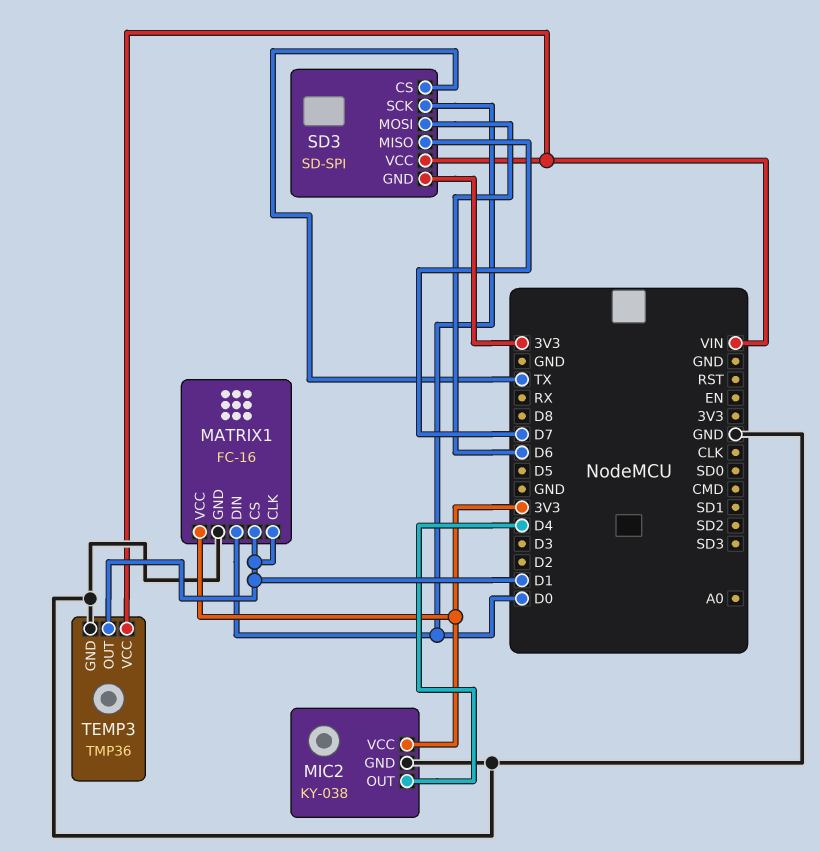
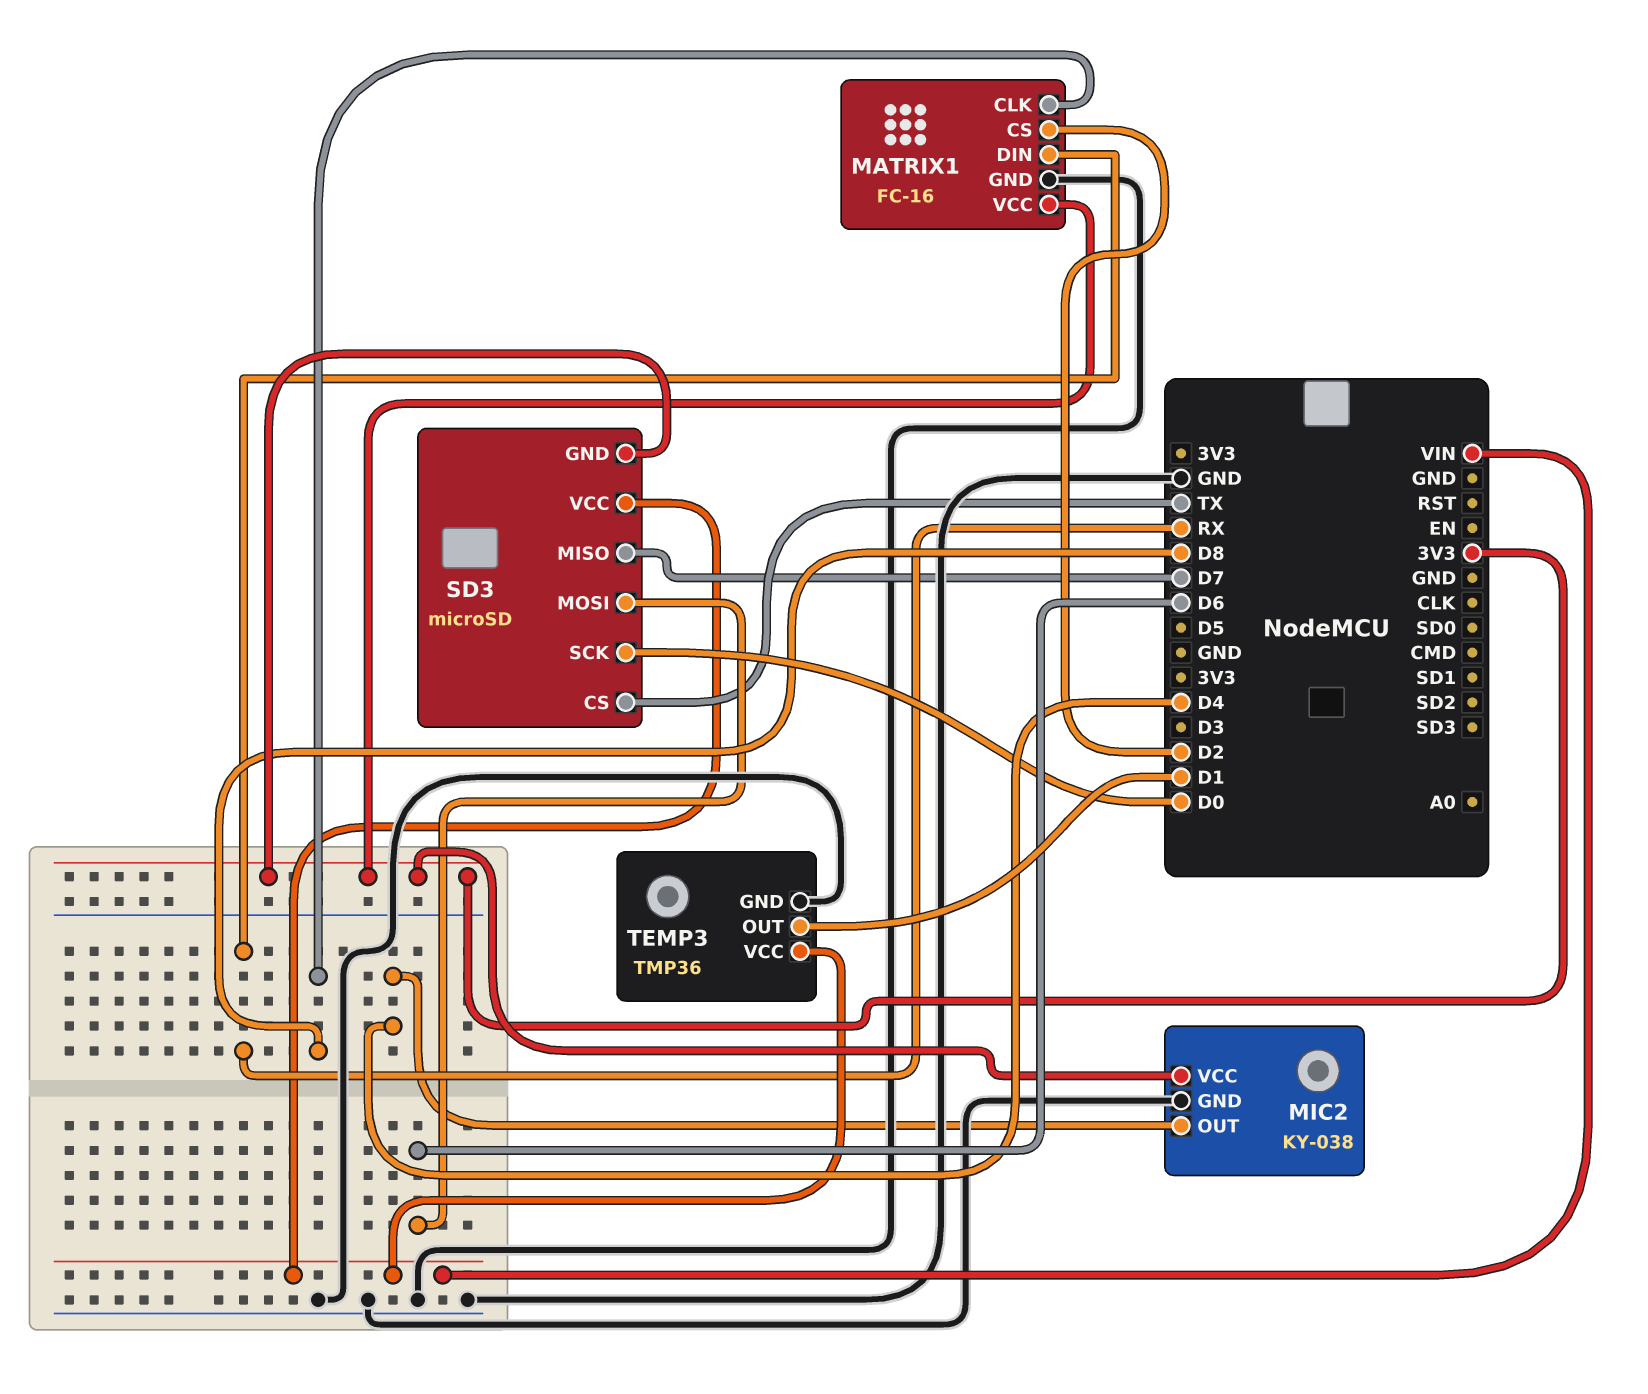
MATRIX1 pin CLK: D1 -> D8
MATRIX1 pin CS: D1 -> D2
MATRIX1 pin DIN: D0 -> RX
SD3: SD-SPI -> microSD

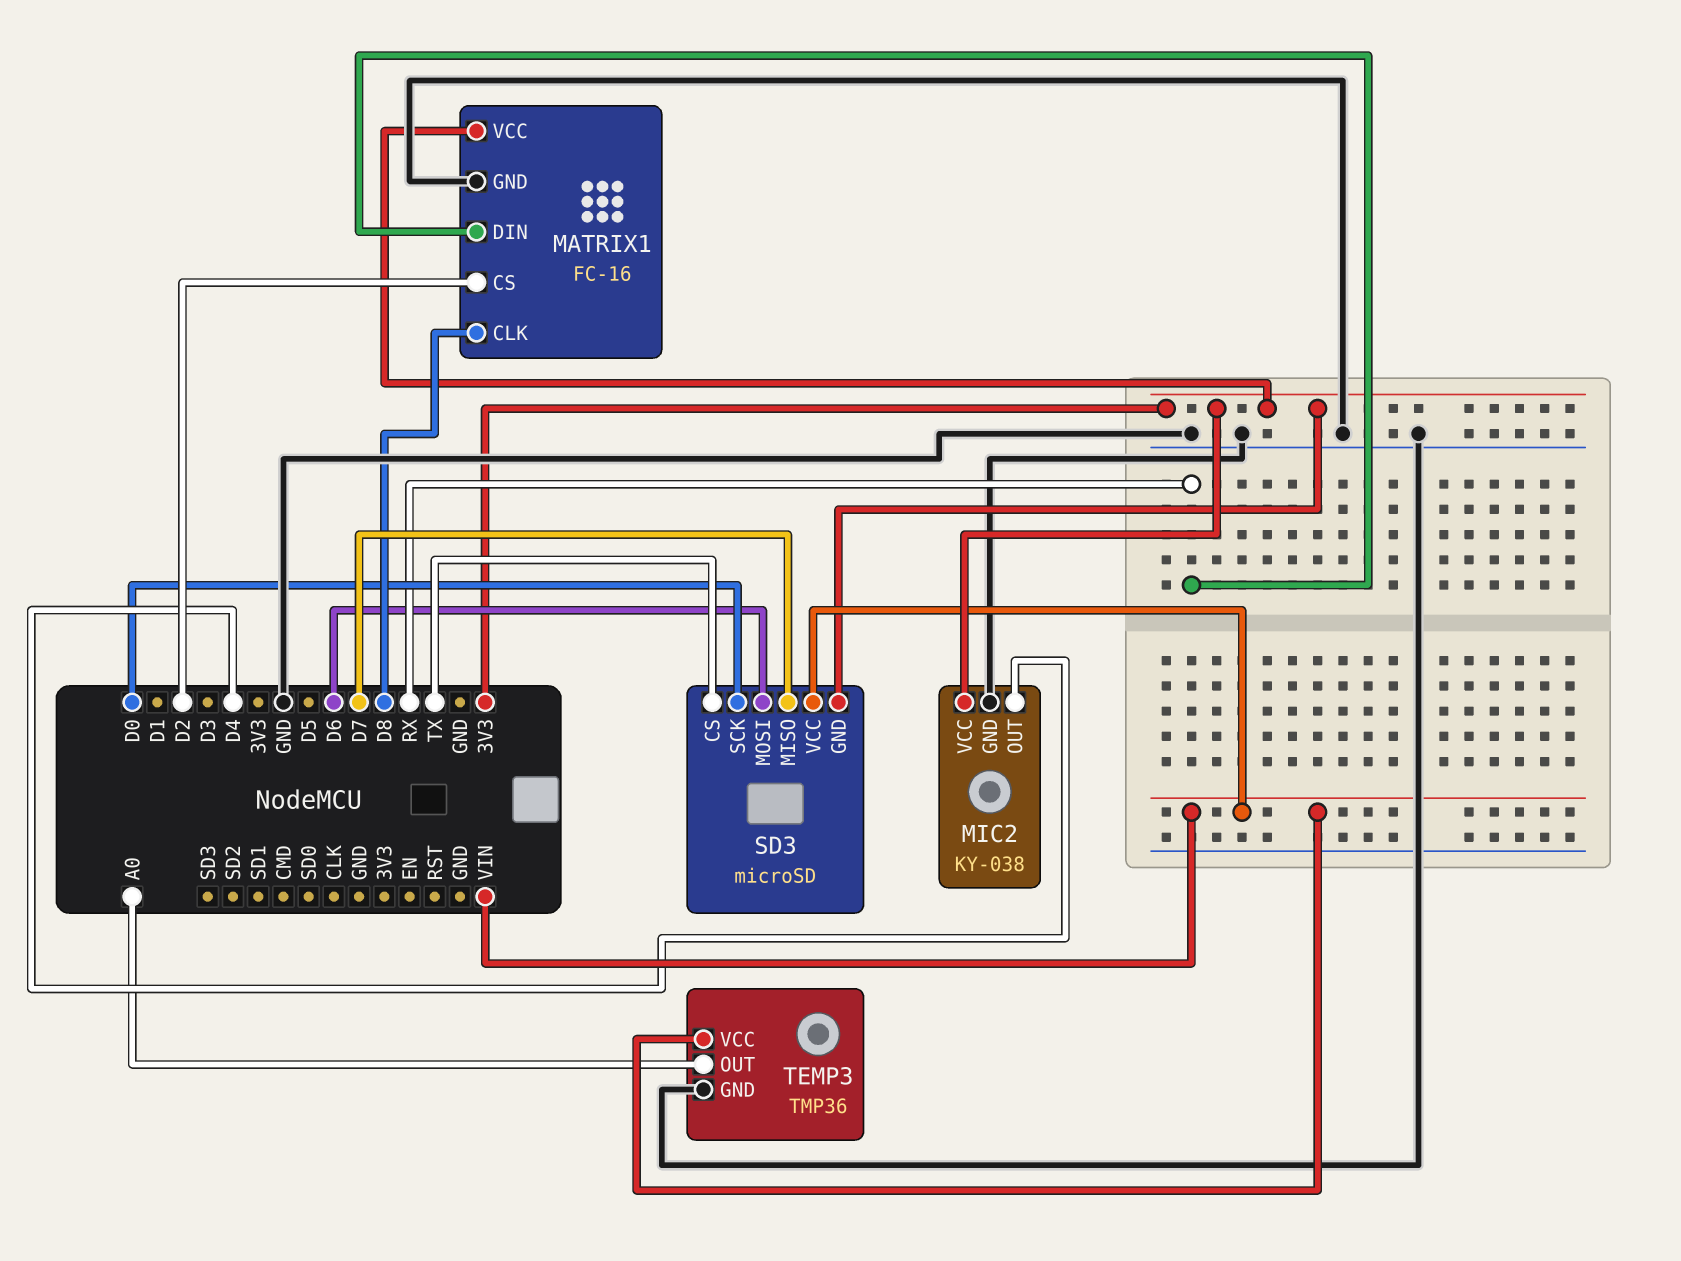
TEMP3 pin OUT: D1 -> A0

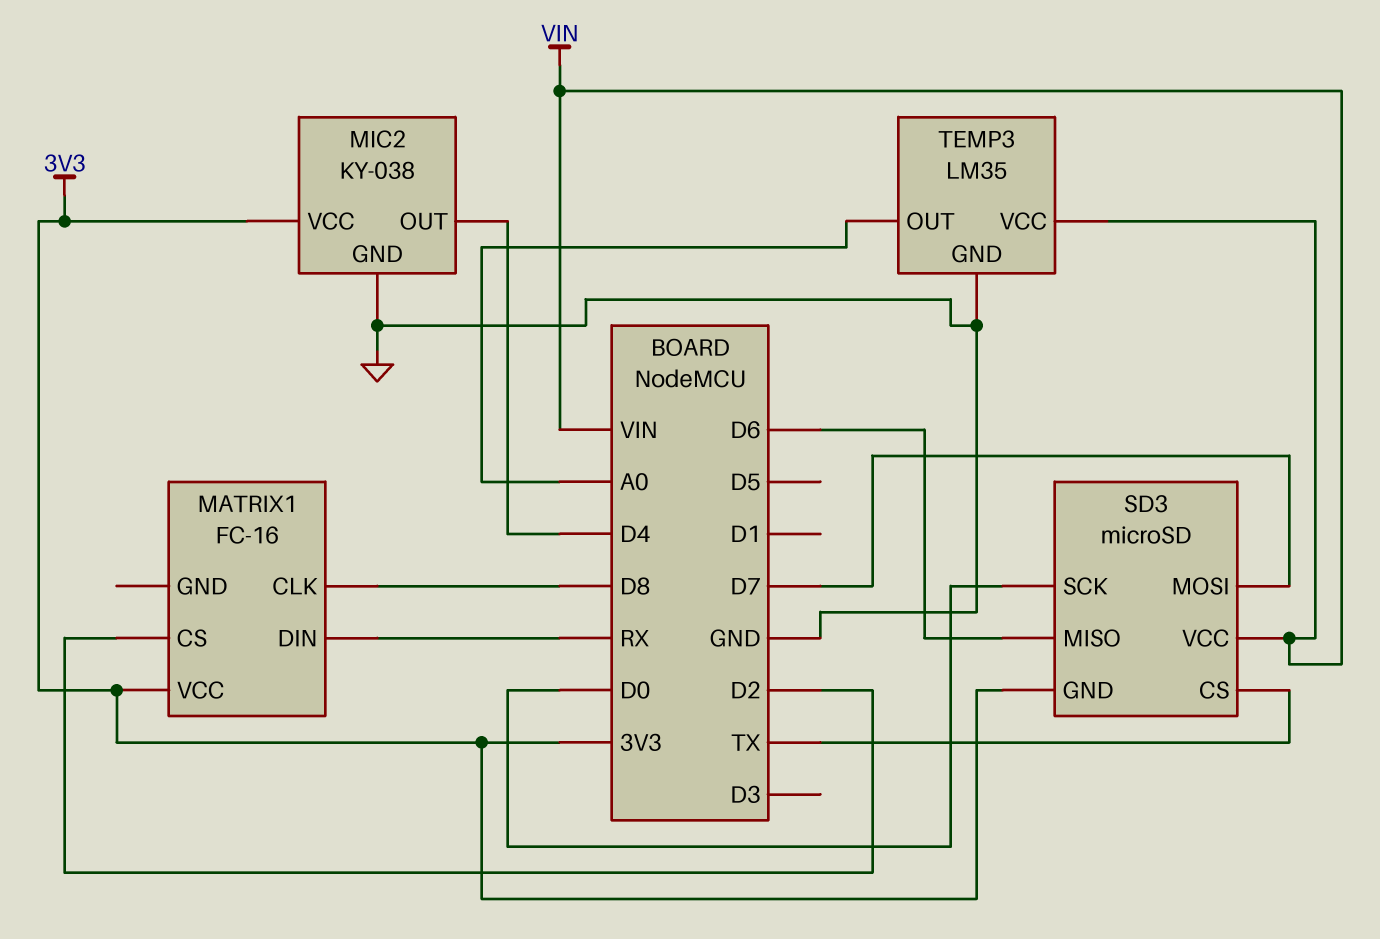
MATRIX1 pin GND: GND -> none
SD3 pin MISO: D7 -> D6
SD3 pin MOSI: D6 -> D7
TEMP3: TMP36 -> LM35

